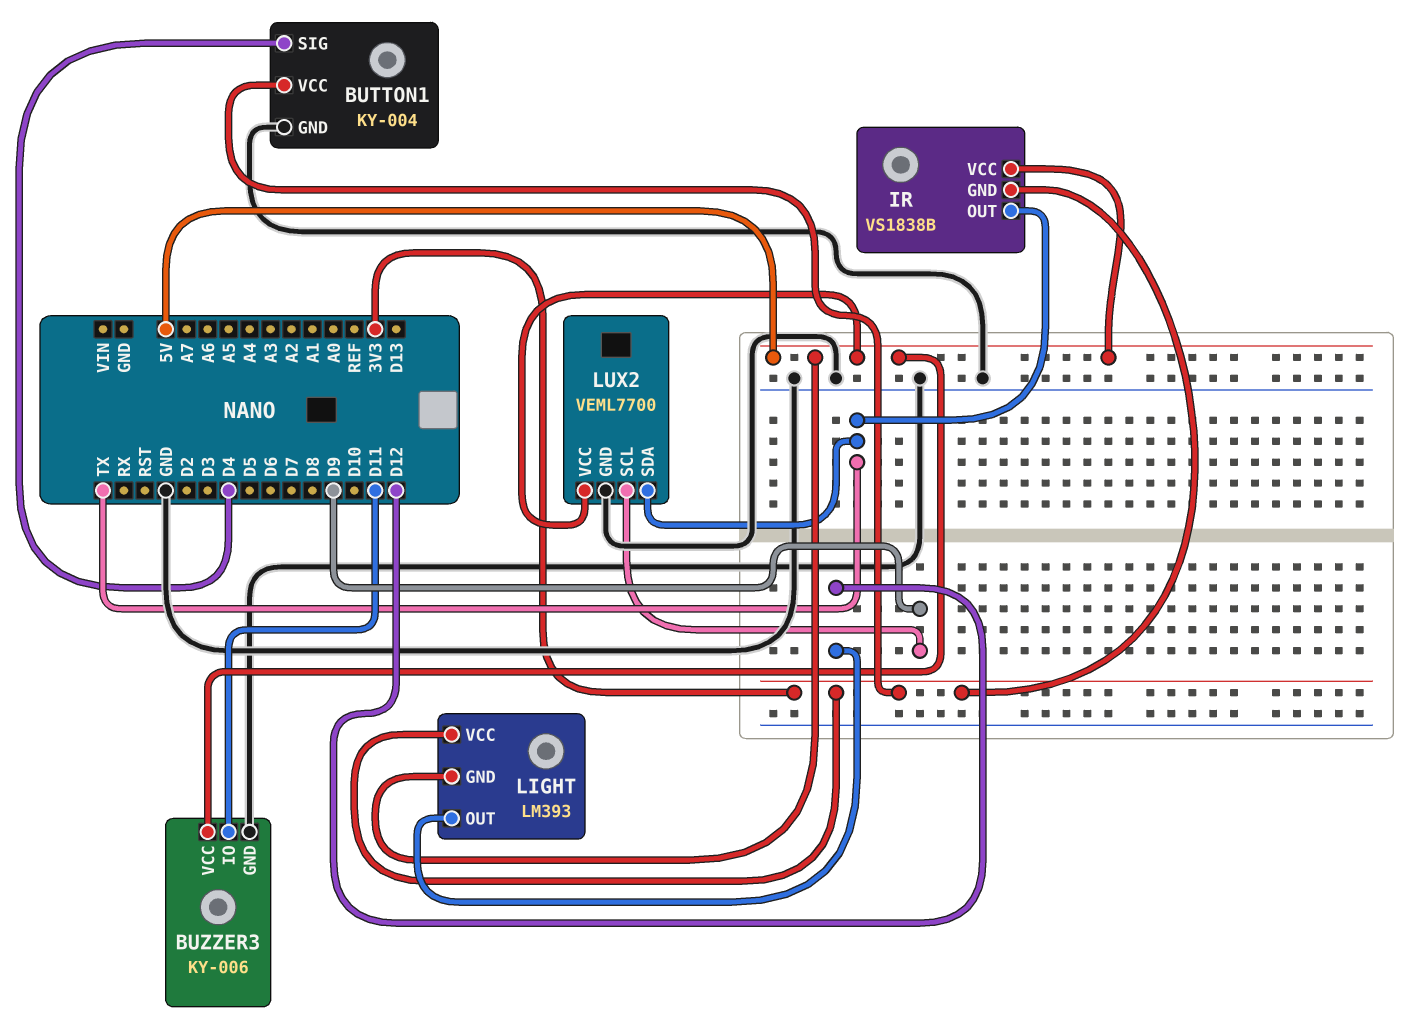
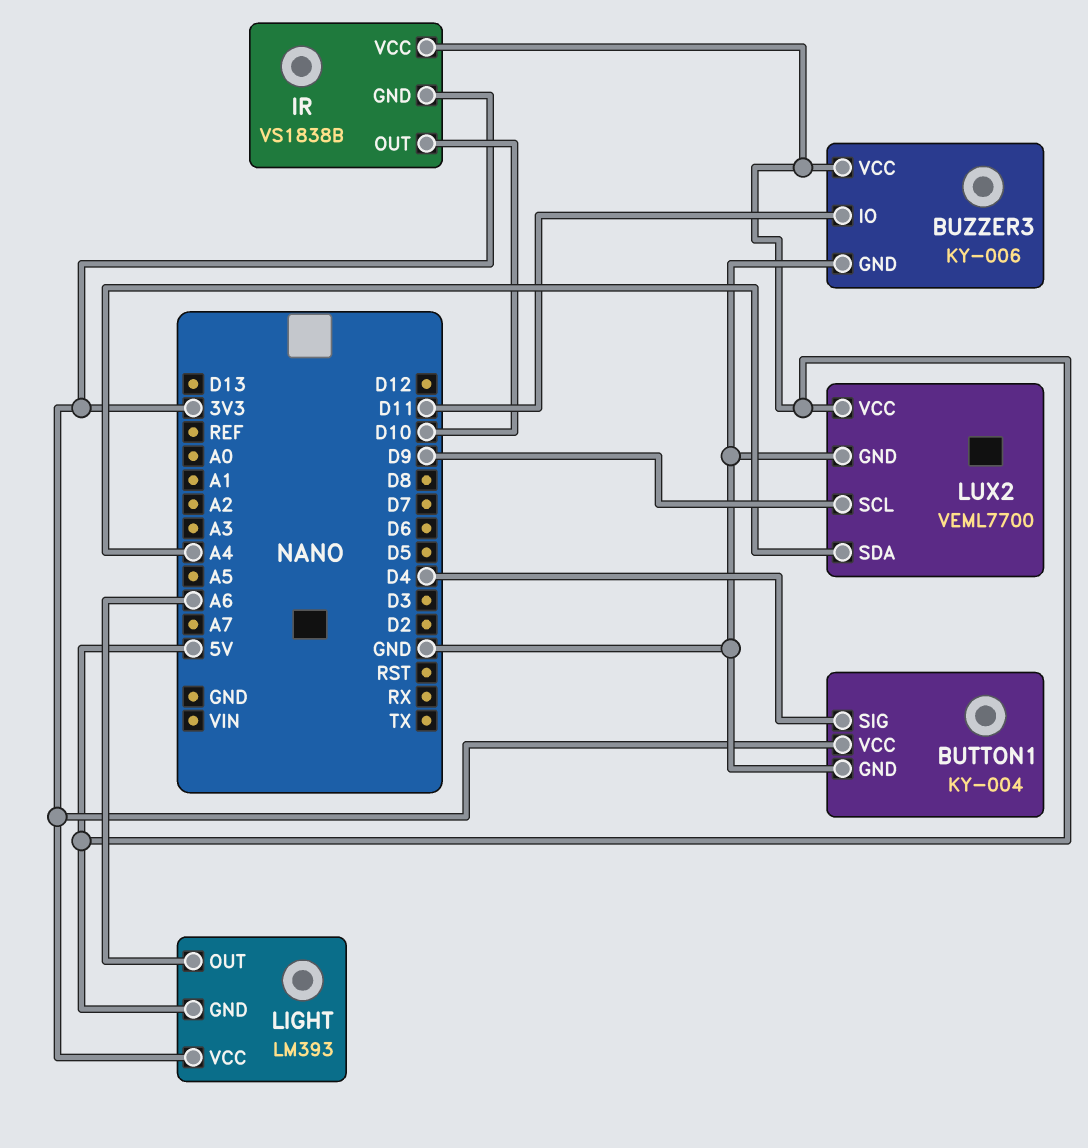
IR pin OUT: TX -> D10
LIGHT pin OUT: D12 -> A6
LUX2 pin SDA: TX -> A4

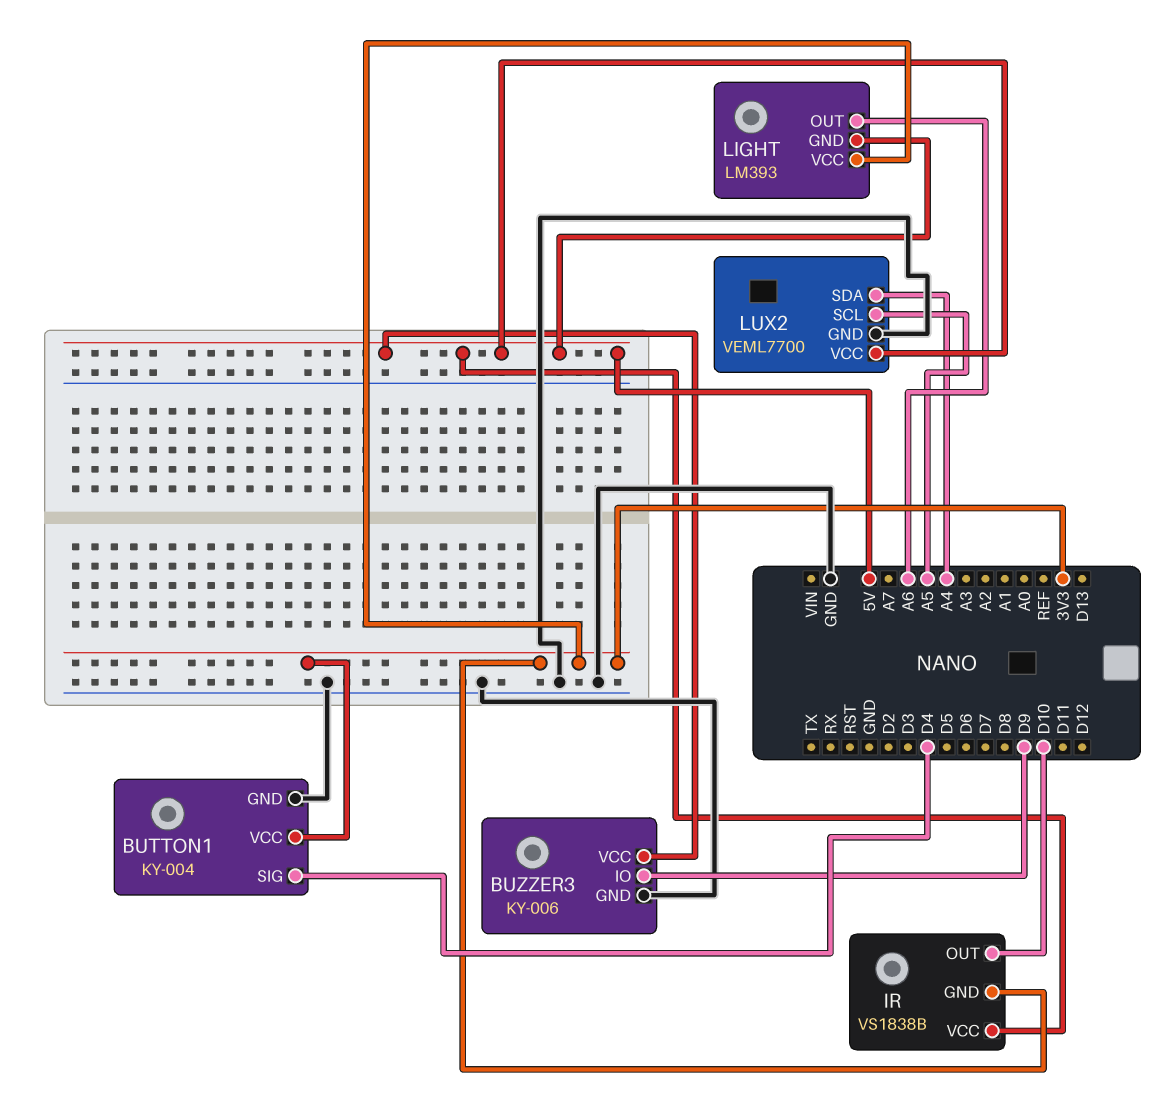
BUZZER3 pin IO: D11 -> D9
LUX2 pin SCL: D9 -> A5

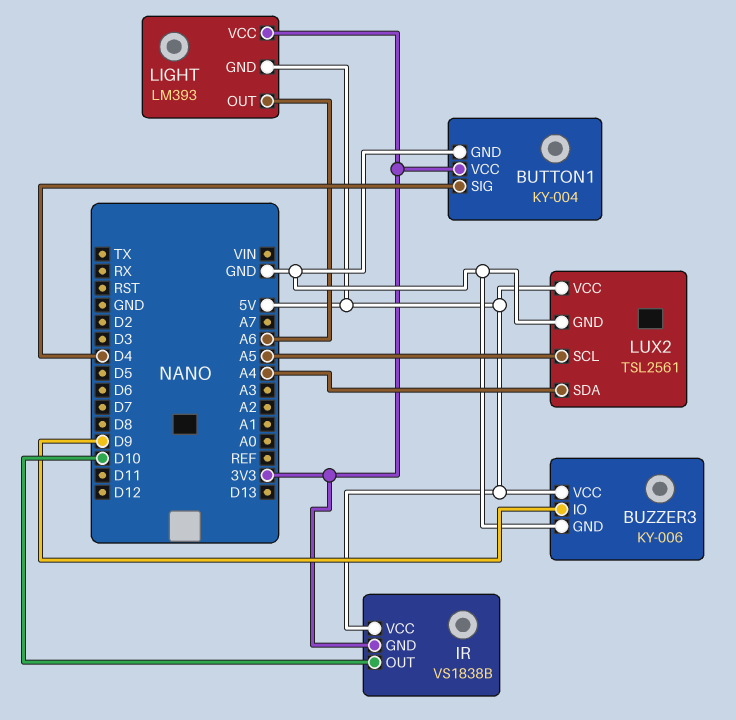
LUX2: VEML7700 -> TSL2561

